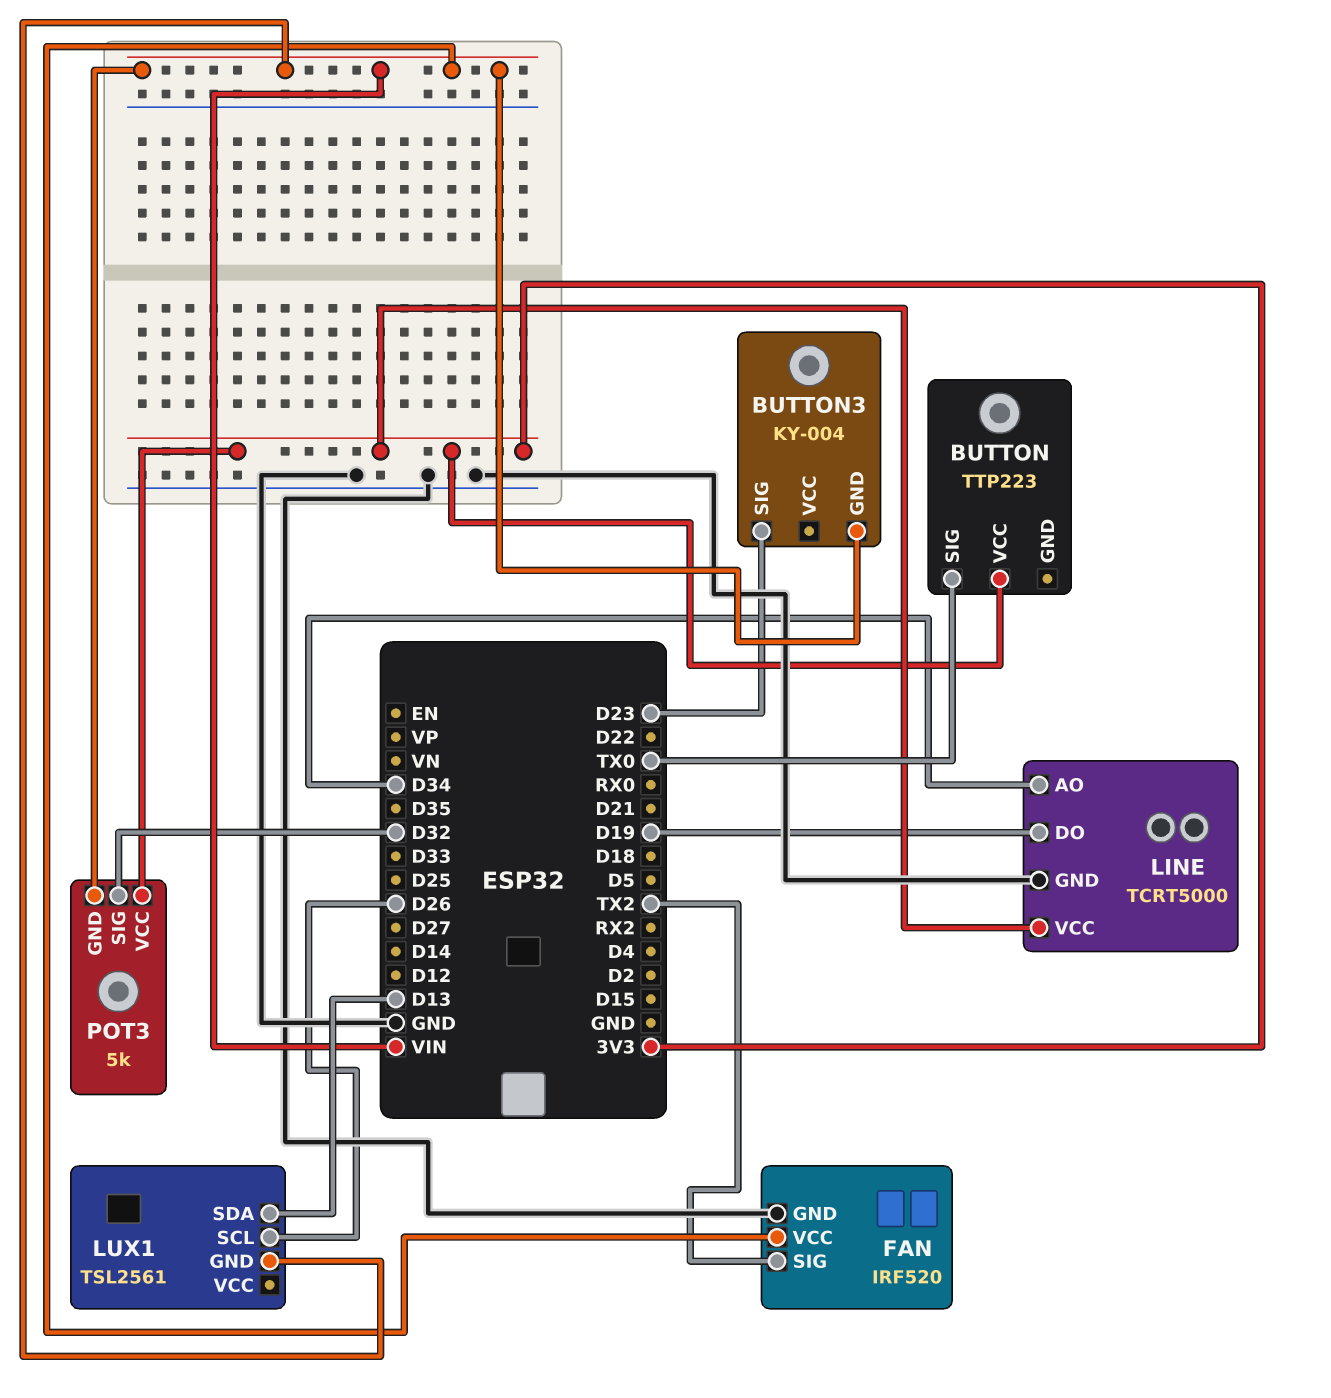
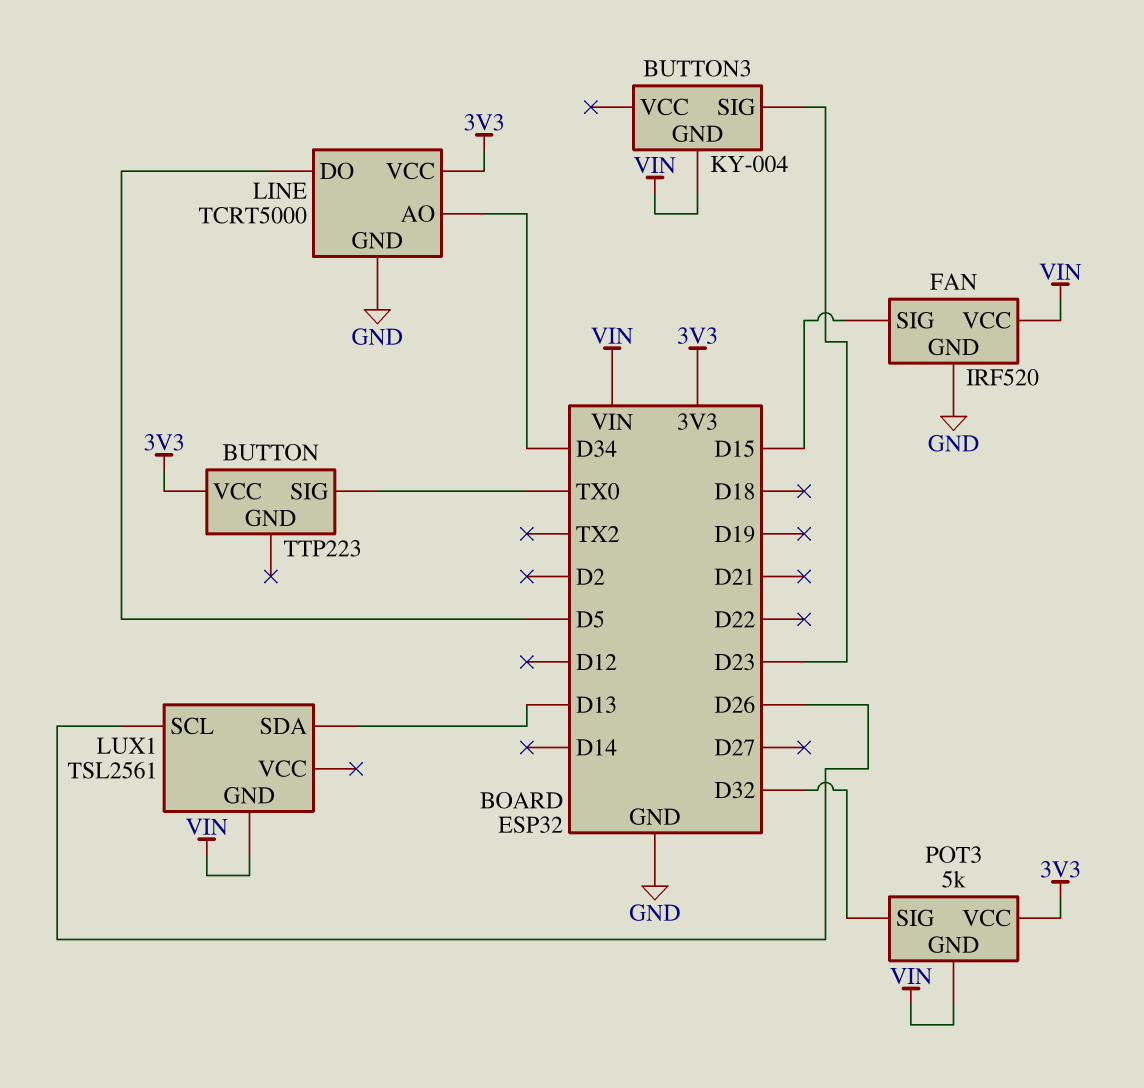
FAN pin SIG: TX2 -> D15
LINE pin DO: D19 -> D5

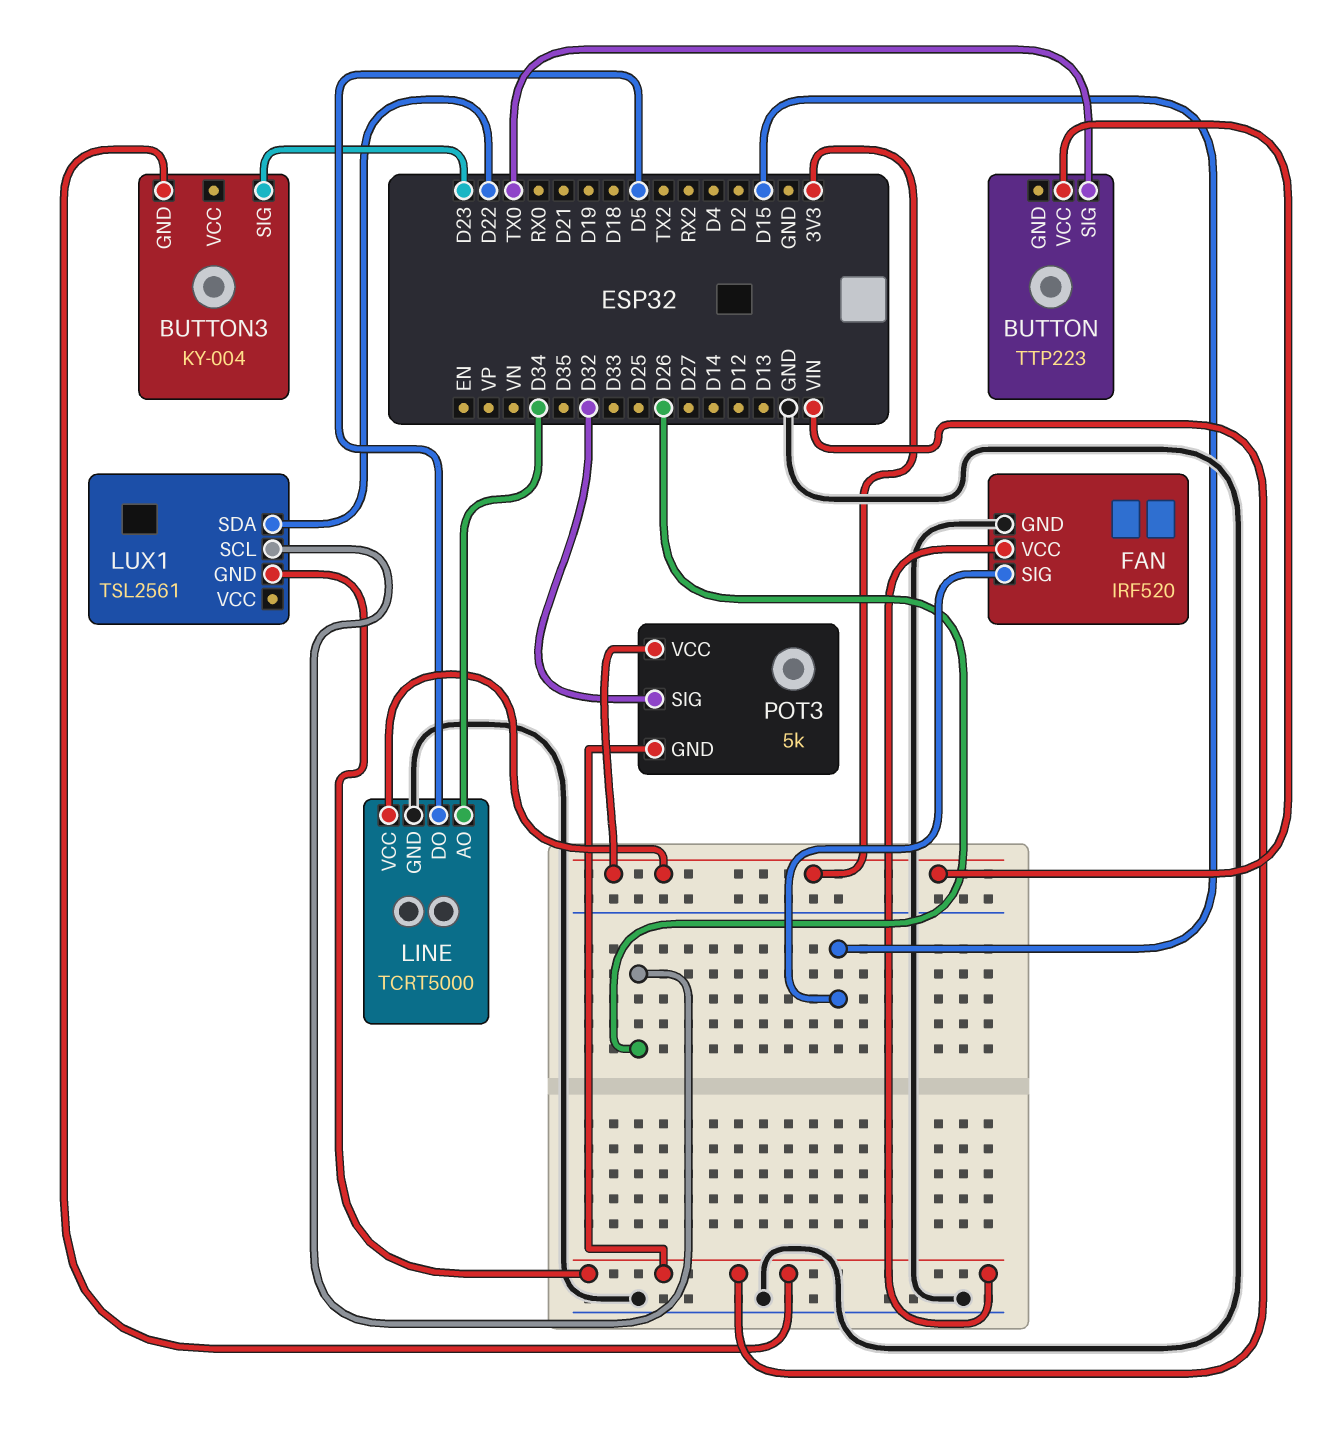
LUX1 pin SDA: D13 -> D22

